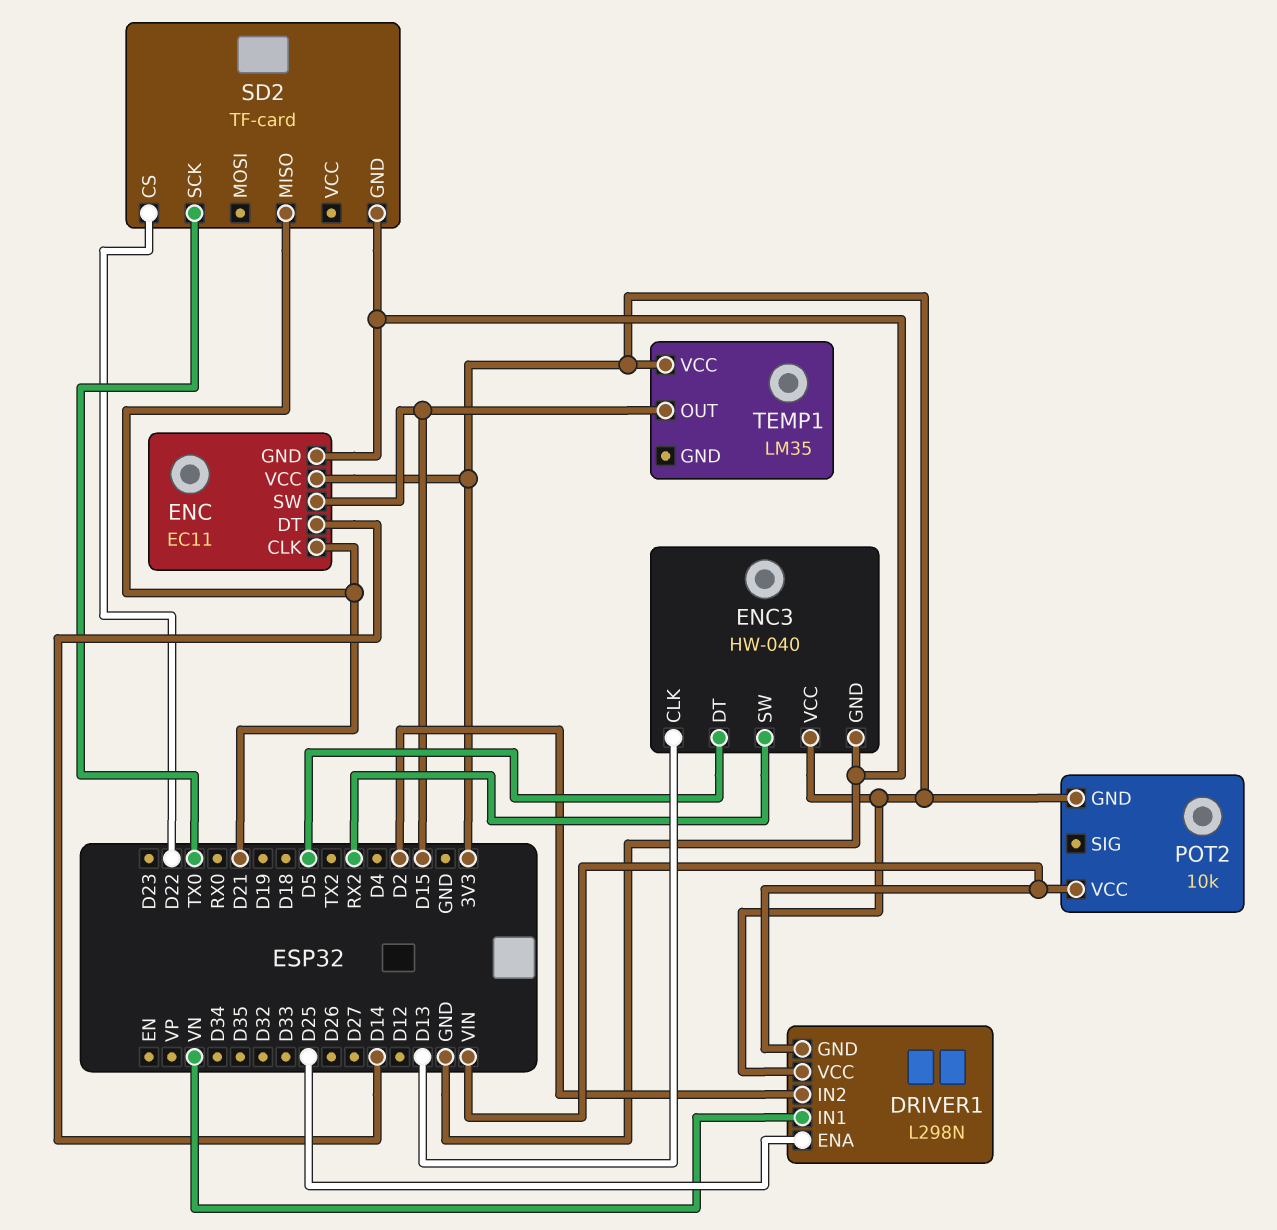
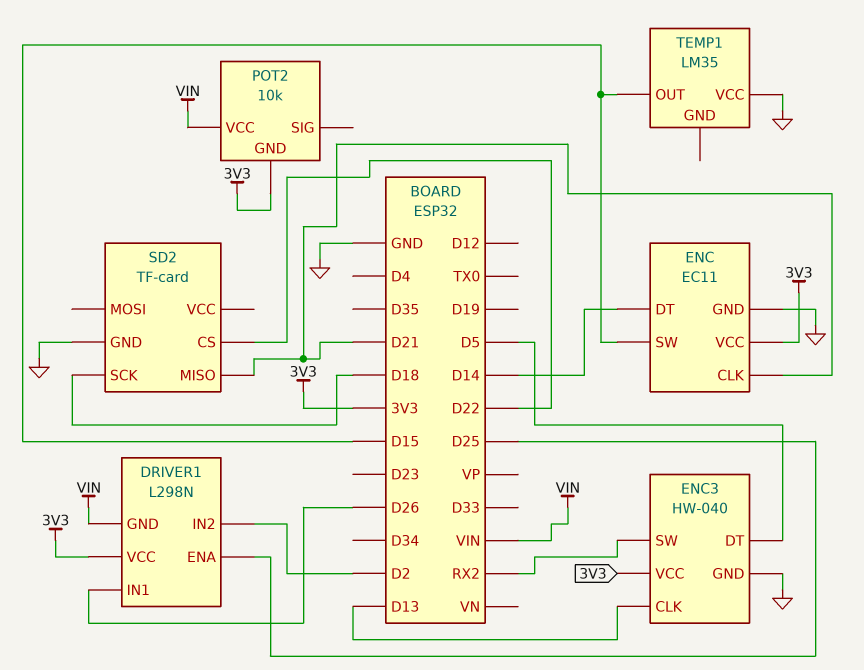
DRIVER1 pin IN1: VN -> D26
SD2 pin SCK: TX0 -> D18
TEMP1 pin VCC: 3V3 -> GND

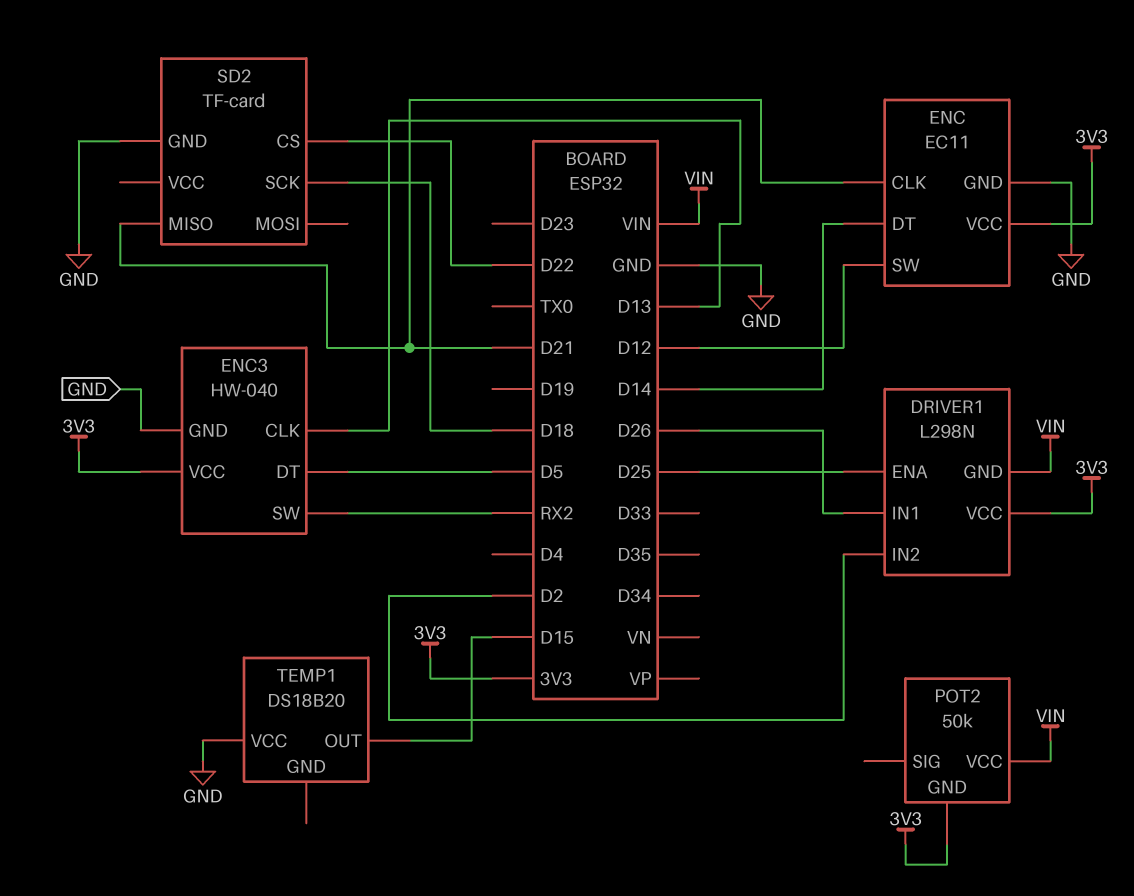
ENC pin SW: D15 -> D12
POT2: 10k -> 50k
TEMP1: LM35 -> DS18B20

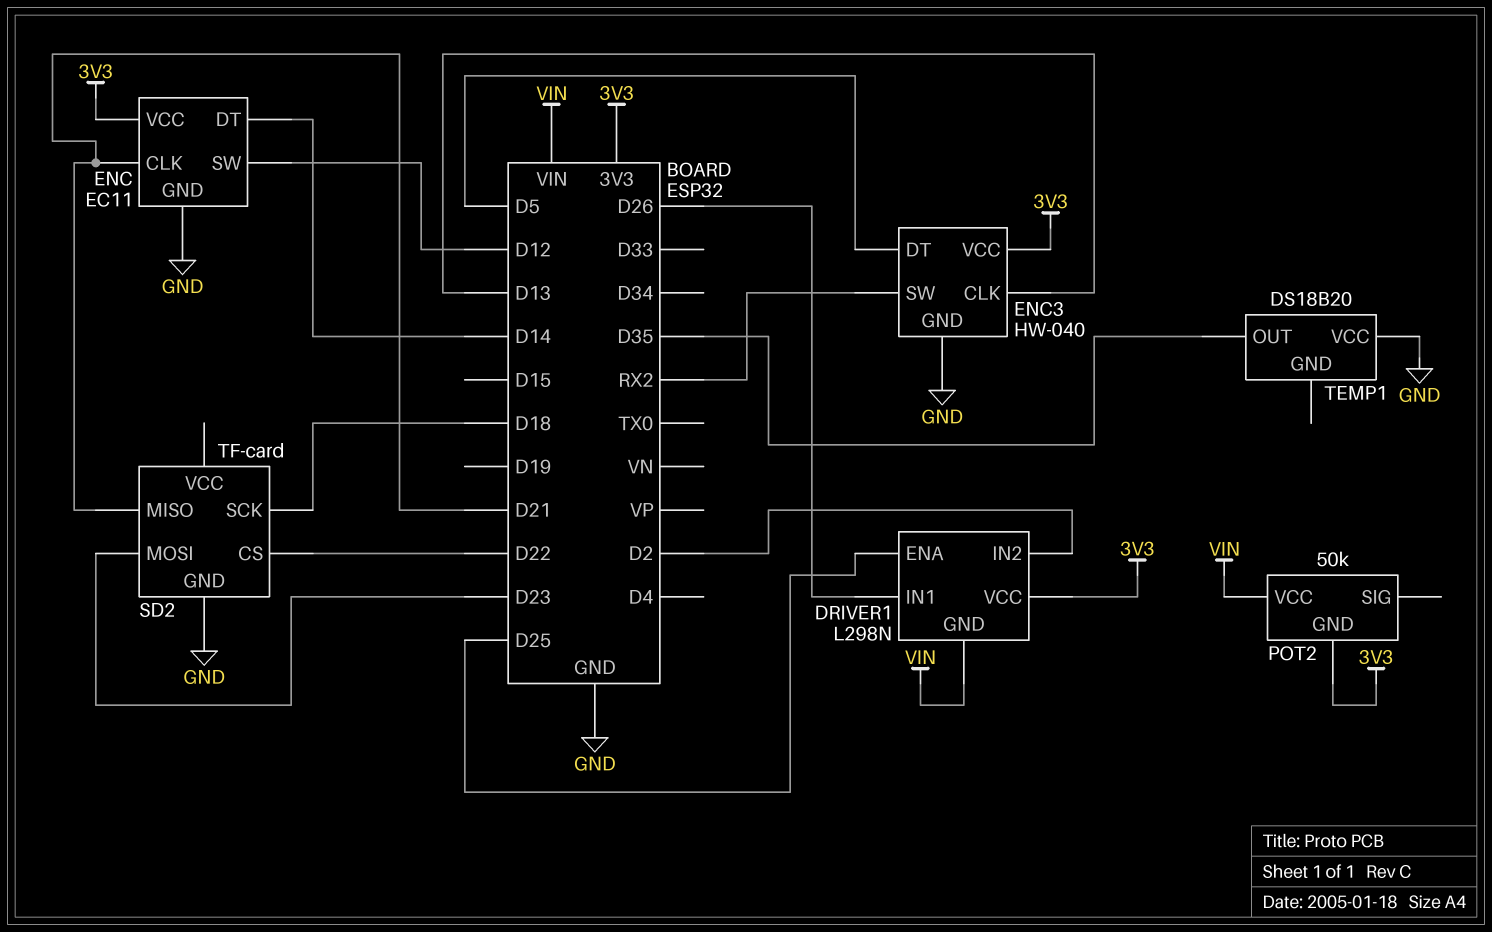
SD2 pin MOSI: none -> D23
TEMP1 pin OUT: D15 -> D35

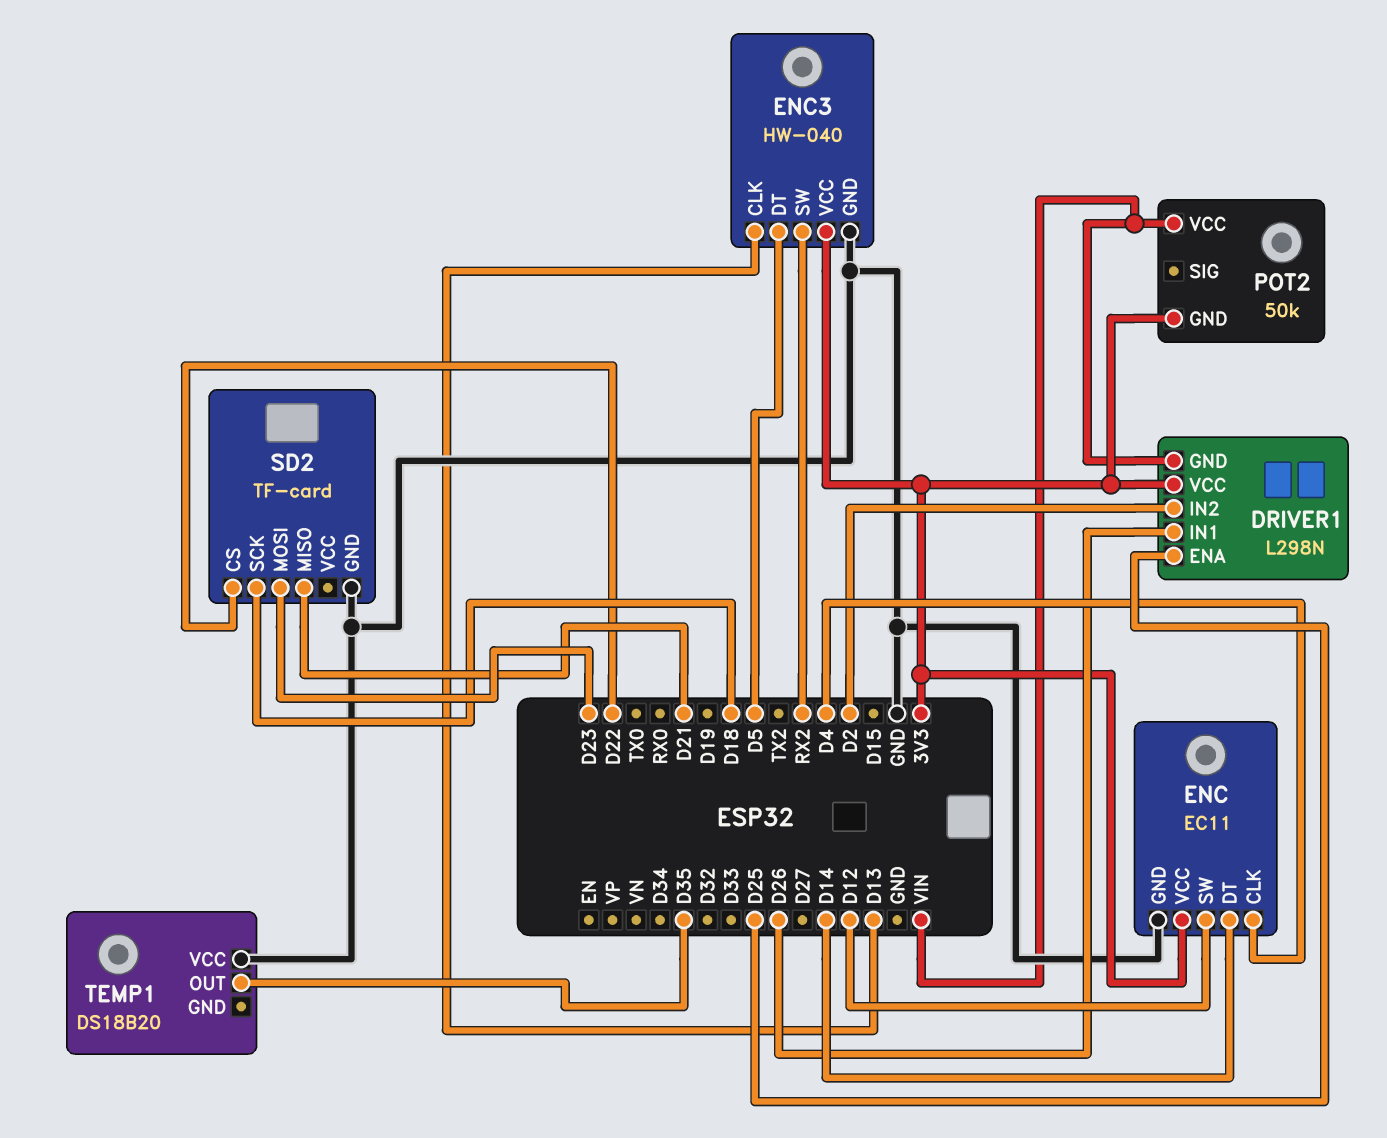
ENC pin CLK: D21 -> D4

